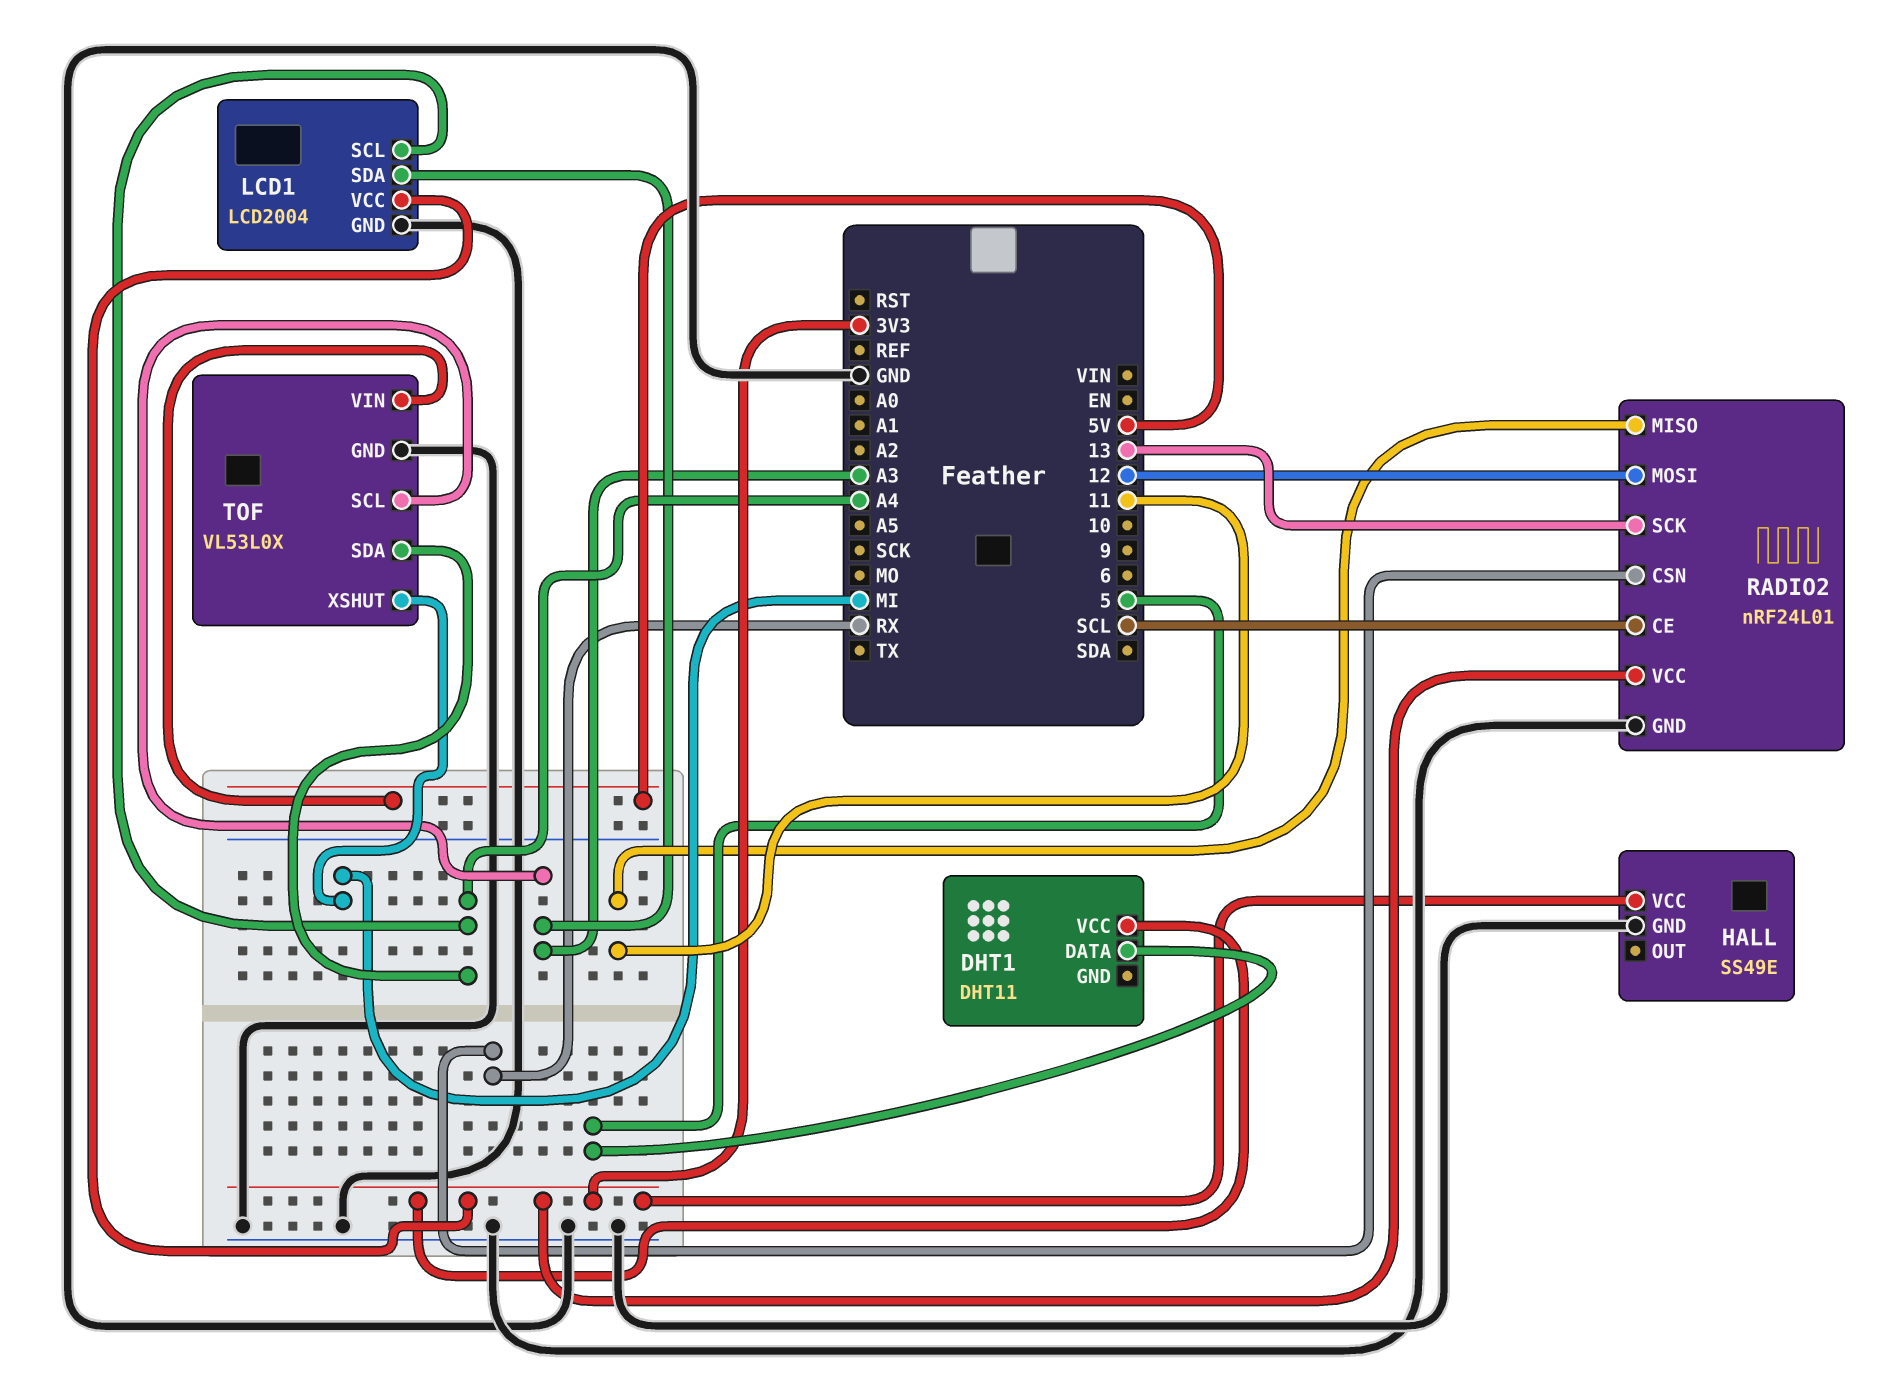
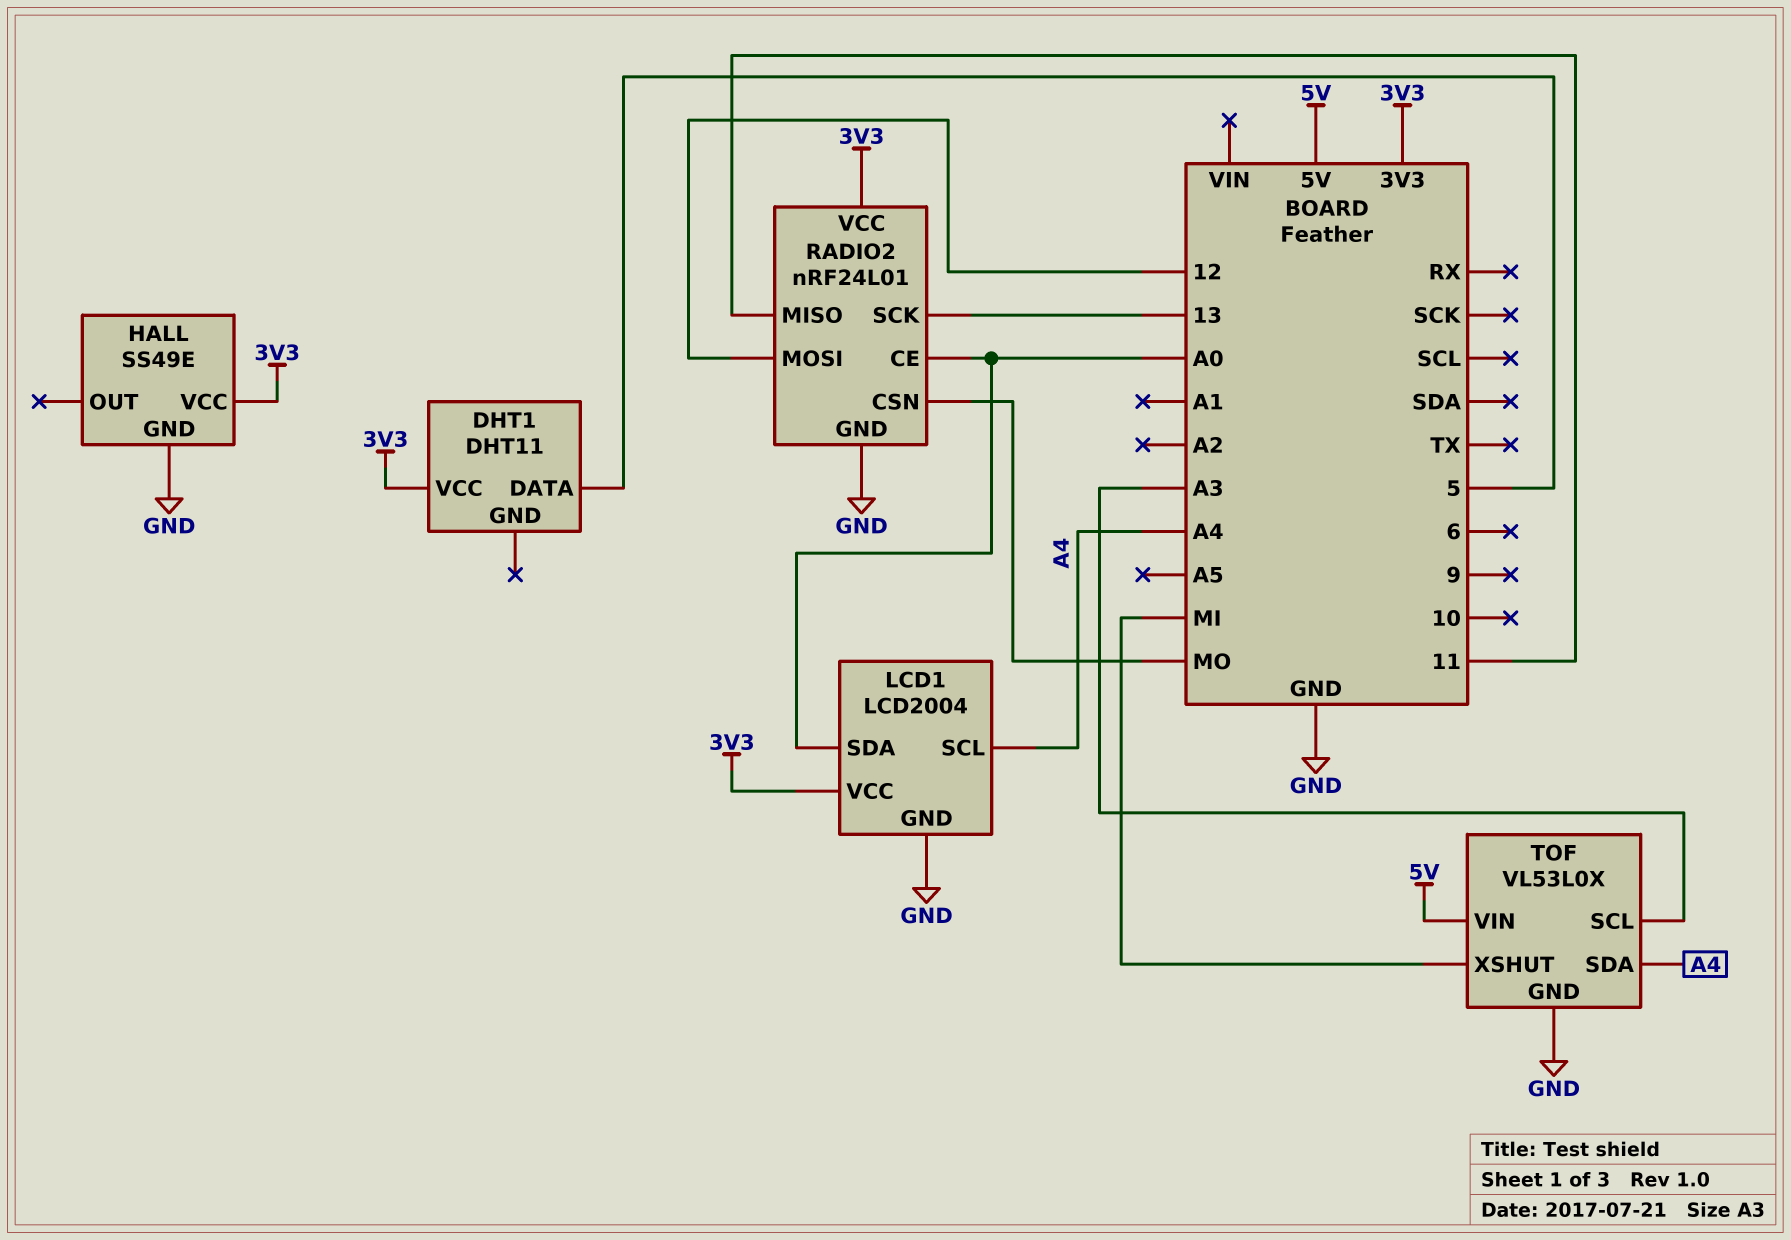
LCD1 pin SDA: A3 -> A0
RADIO2 pin CE: SCL -> A0
RADIO2 pin CSN: RX -> MO

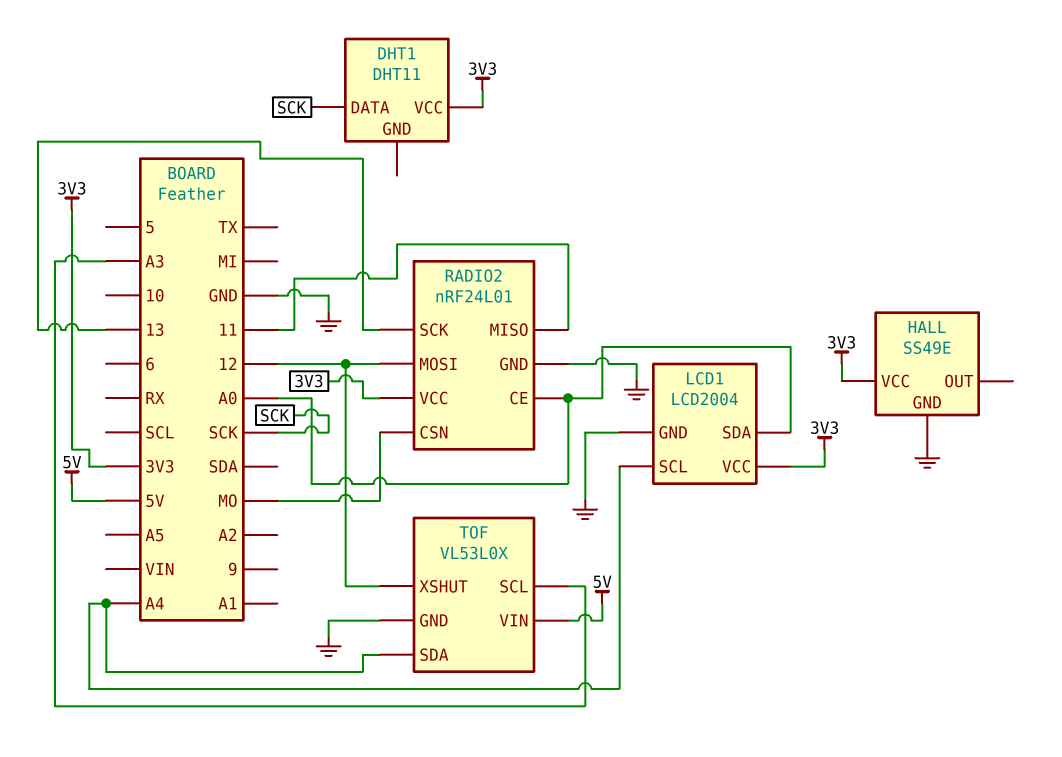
DHT1 pin DATA: 5 -> SCK
TOF pin XSHUT: MI -> 12

